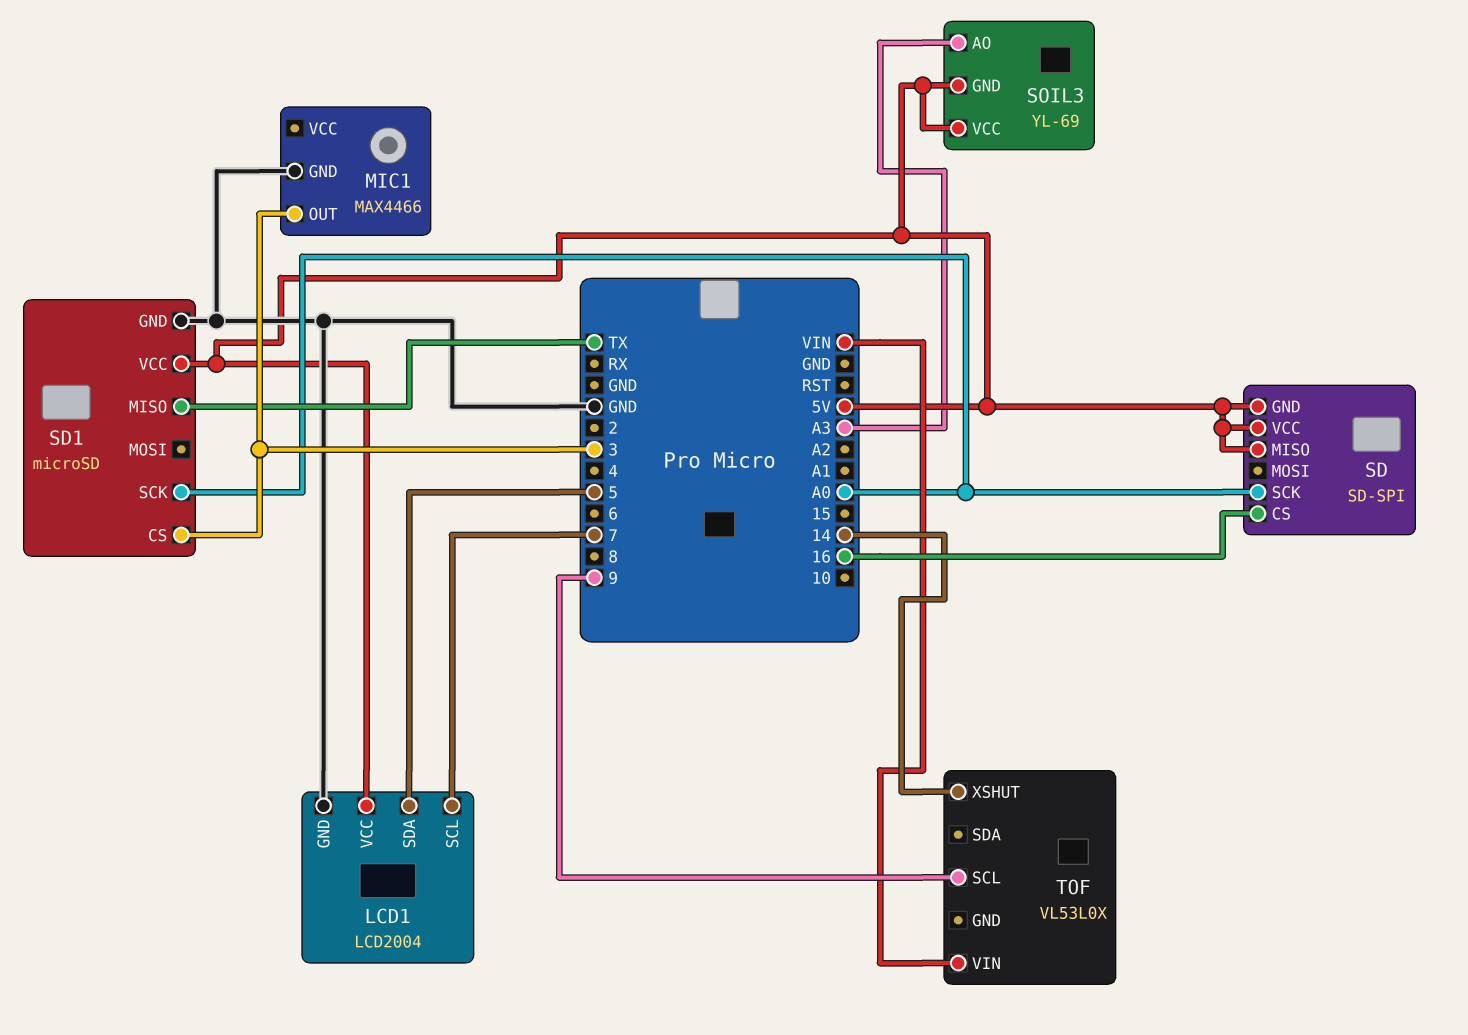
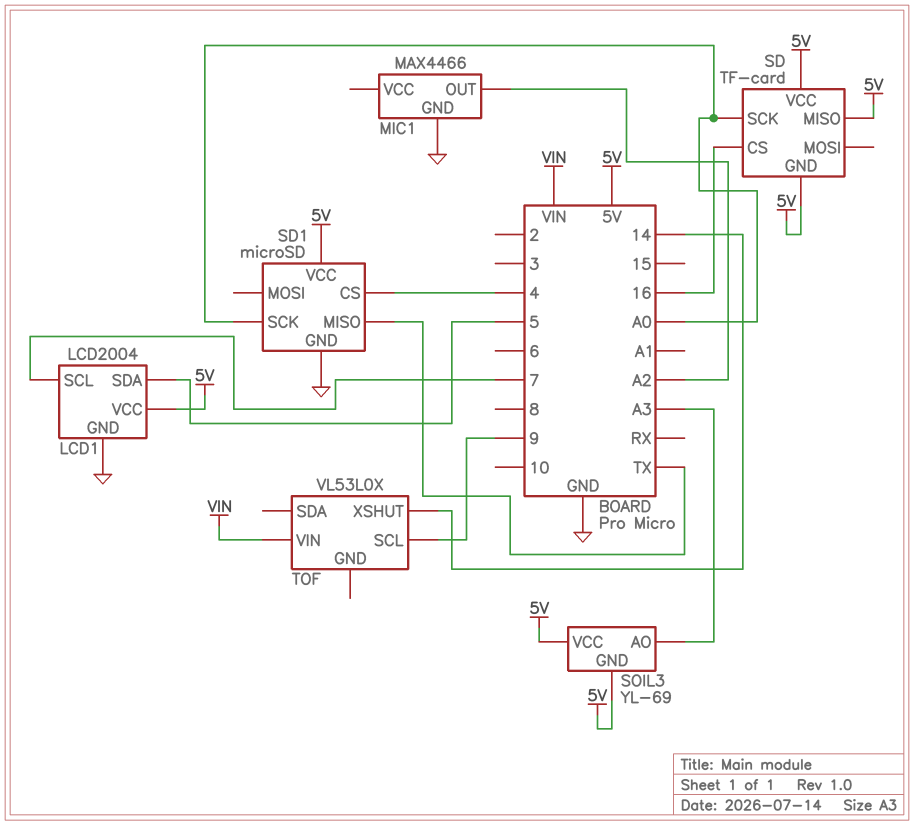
MIC1 pin OUT: 3 -> A2
SD: SD-SPI -> TF-card
SD1 pin CS: 3 -> 4

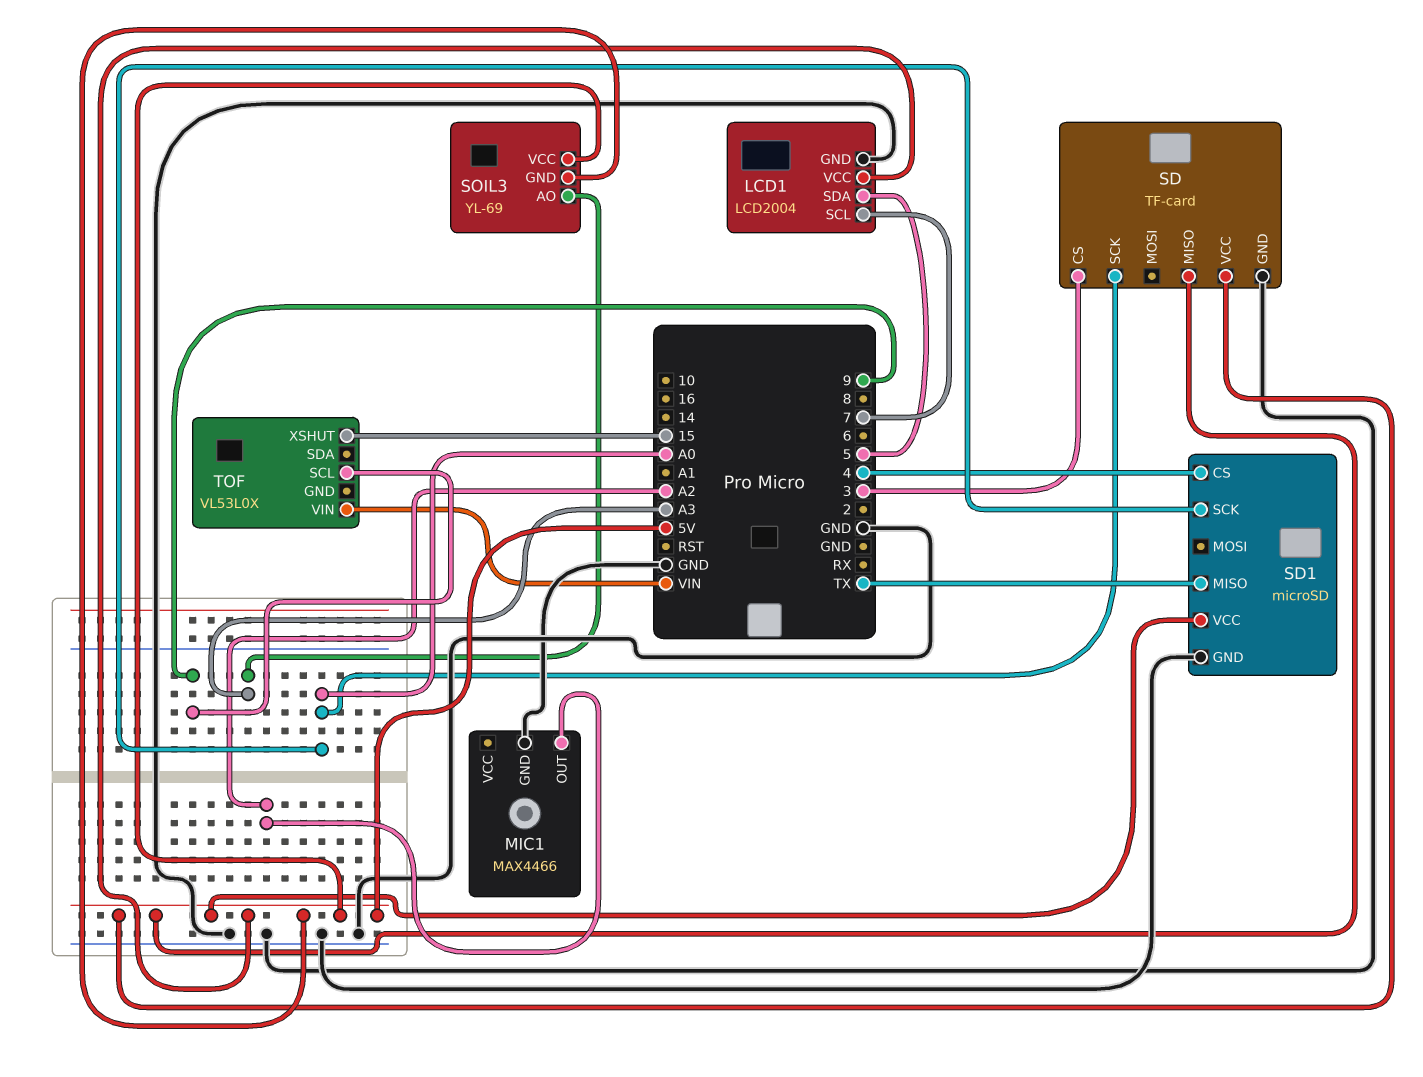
SD pin CS: 16 -> 3
SD pin GND: 5V -> GND
TOF pin XSHUT: 14 -> 15

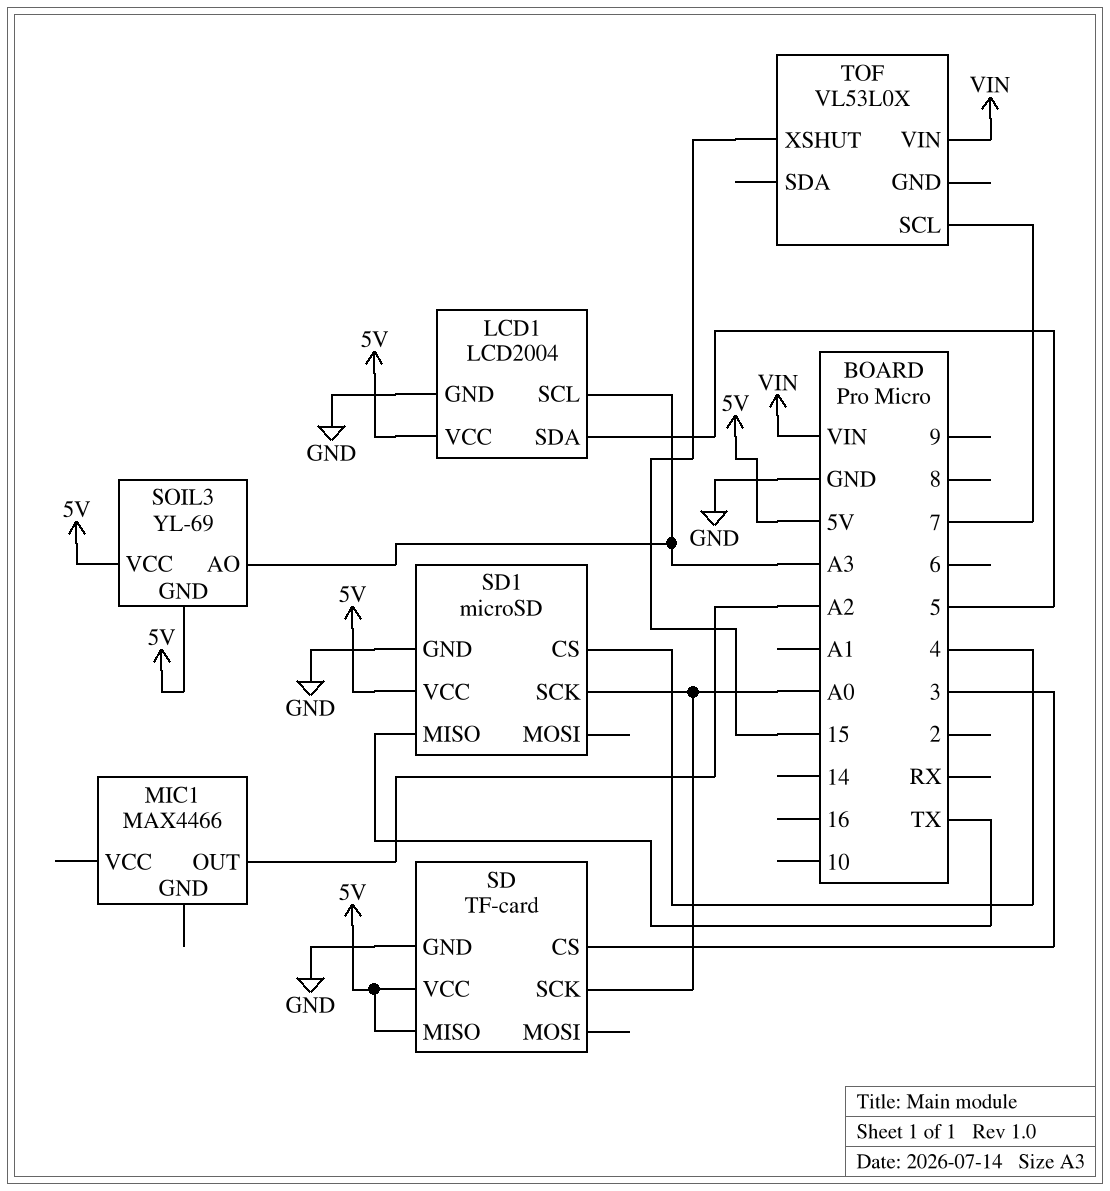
LCD1 pin SCL: 7 -> A3
MIC1 pin GND: GND -> none
TOF pin SCL: 9 -> 7

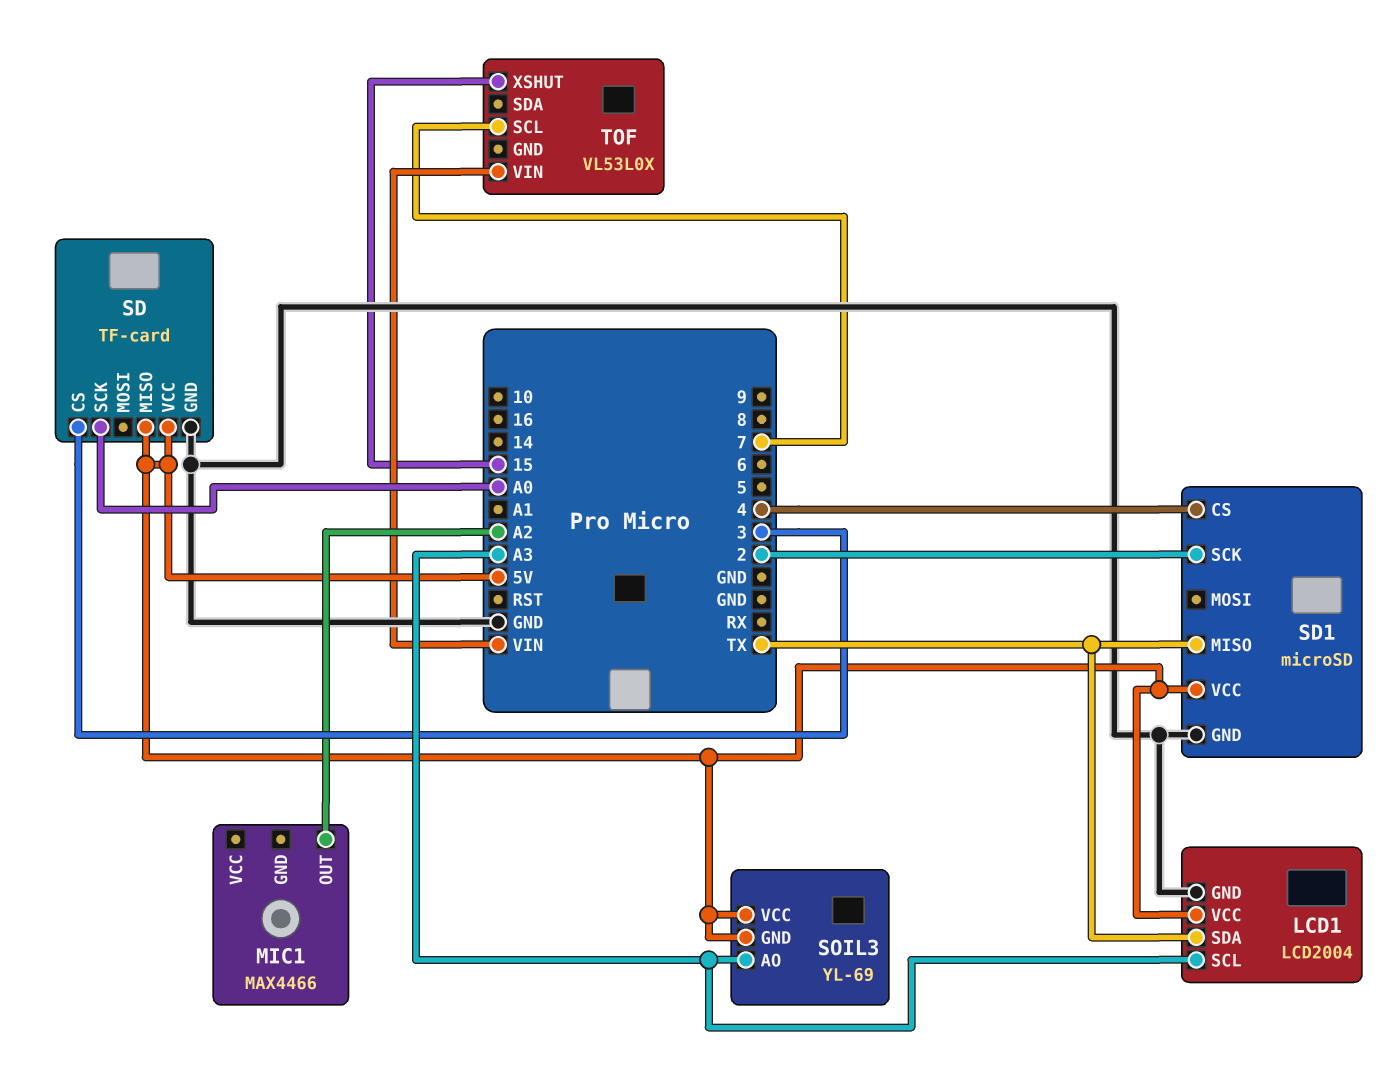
LCD1 pin SDA: 5 -> TX
SD1 pin SCK: A0 -> 2

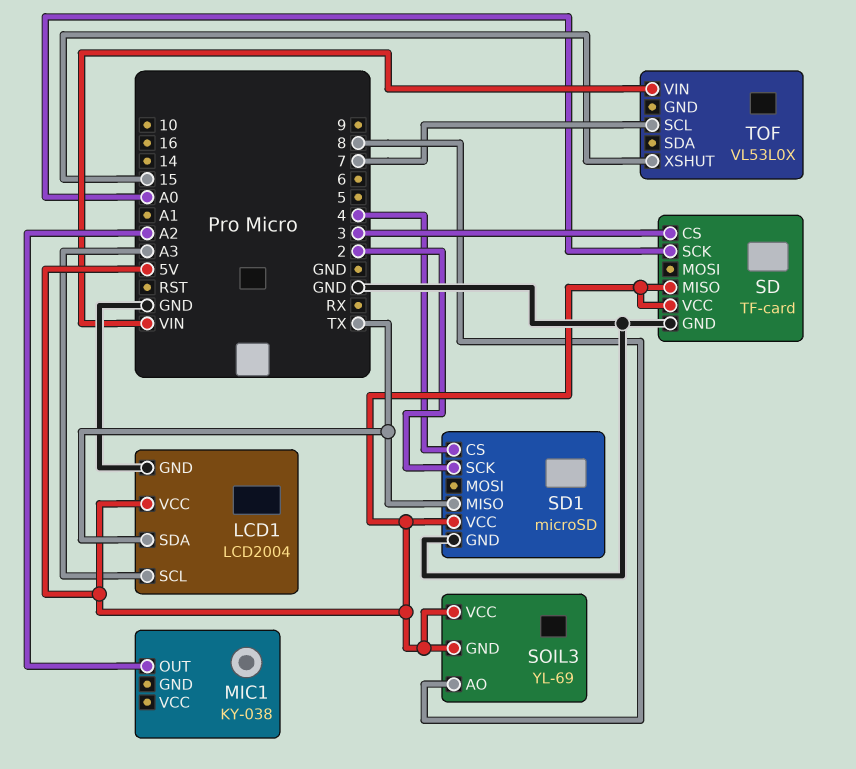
MIC1: MAX4466 -> KY-038
SOIL3 pin AO: A3 -> 8

